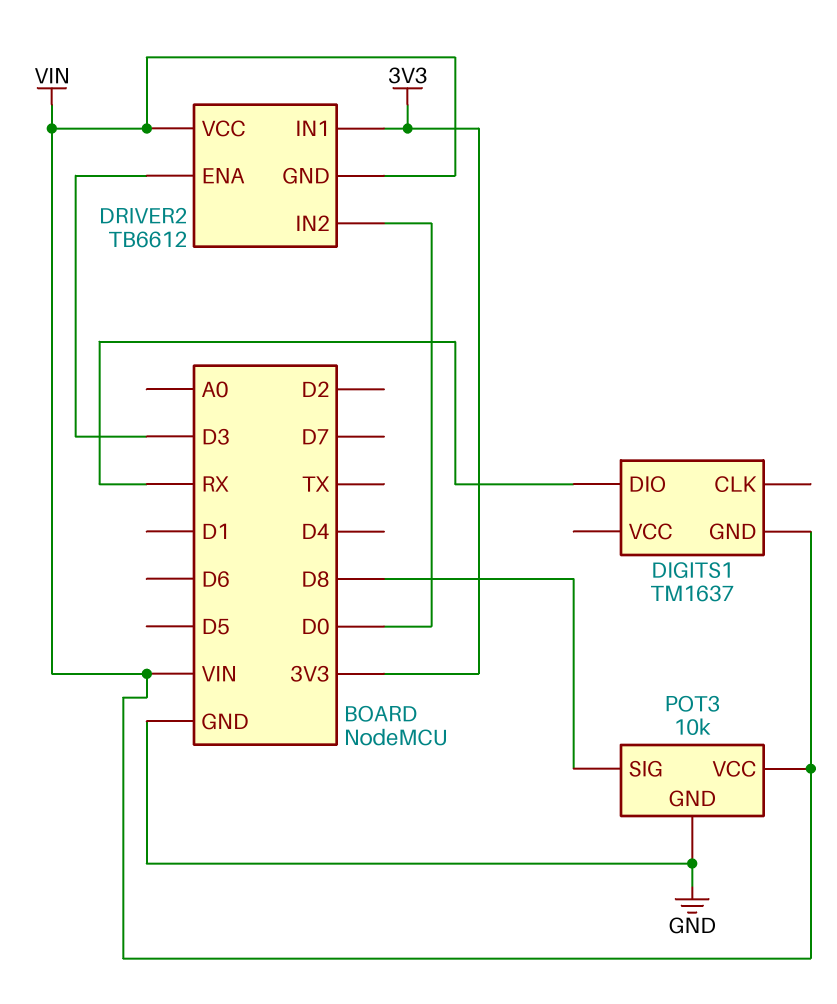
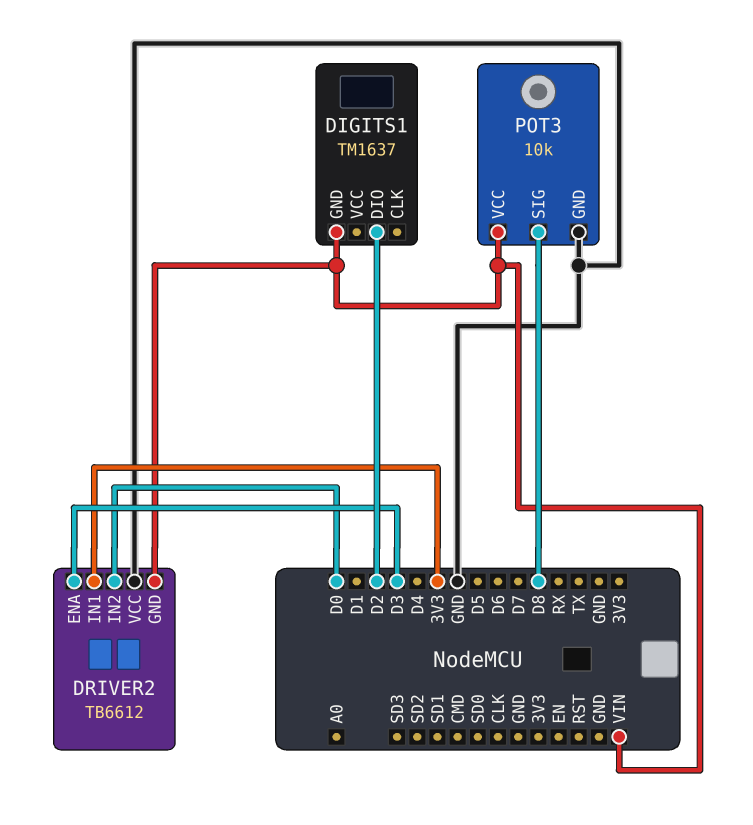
DIGITS1 pin DIO: RX -> D2
DRIVER2 pin VCC: VIN -> GND

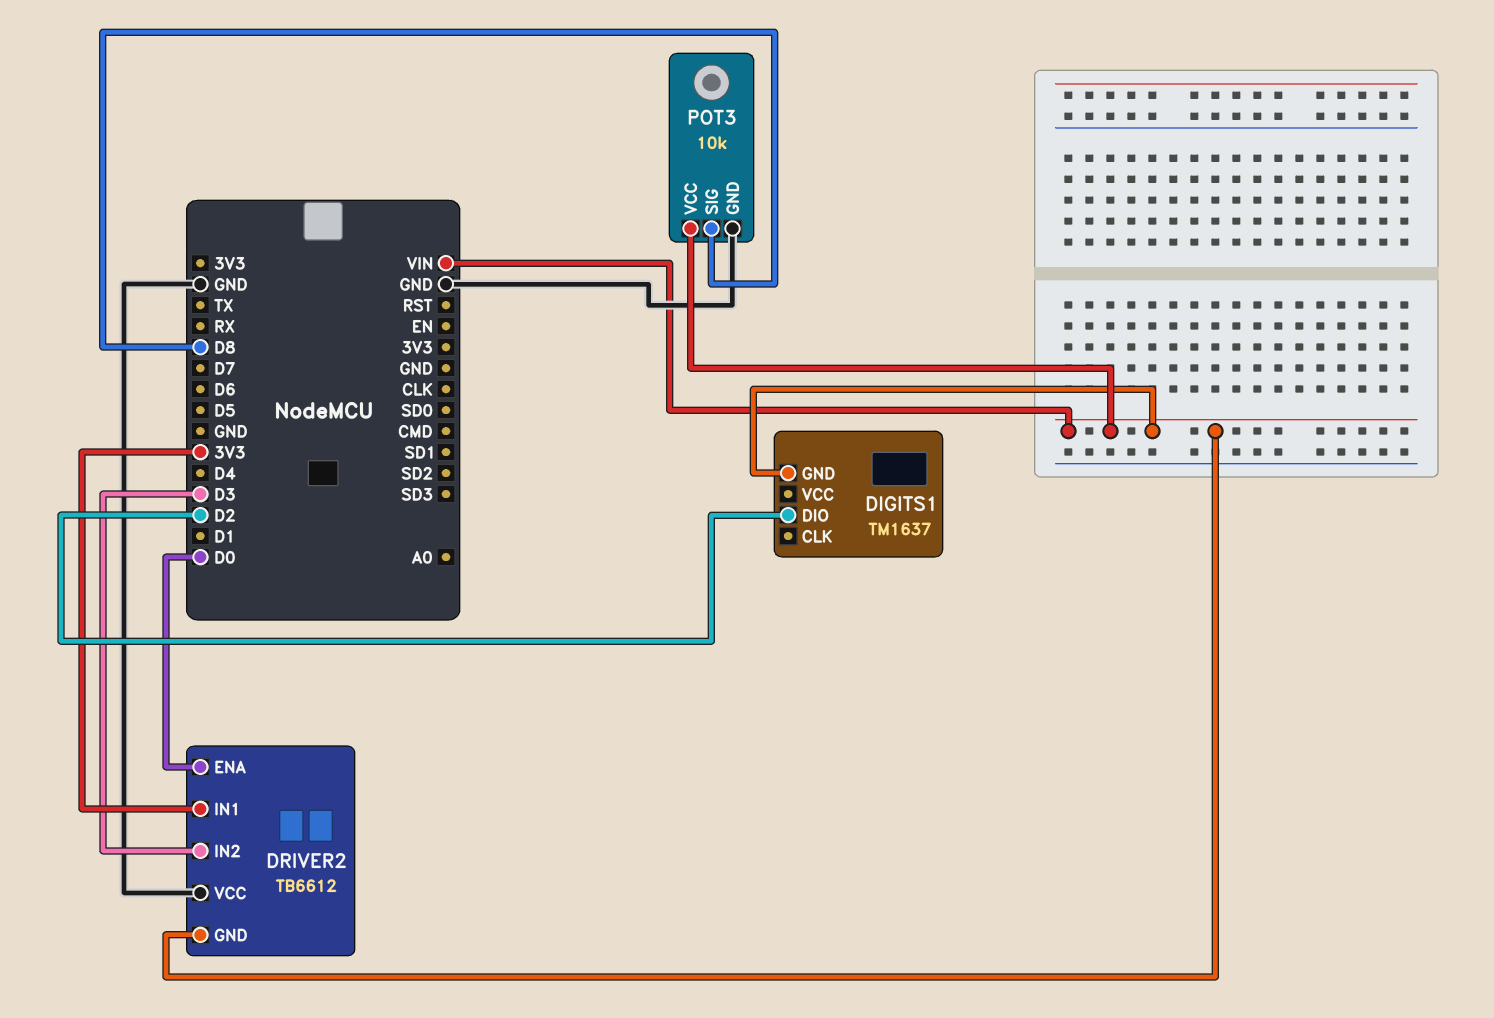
DRIVER2 pin ENA: D3 -> D0
DRIVER2 pin IN2: D0 -> D3

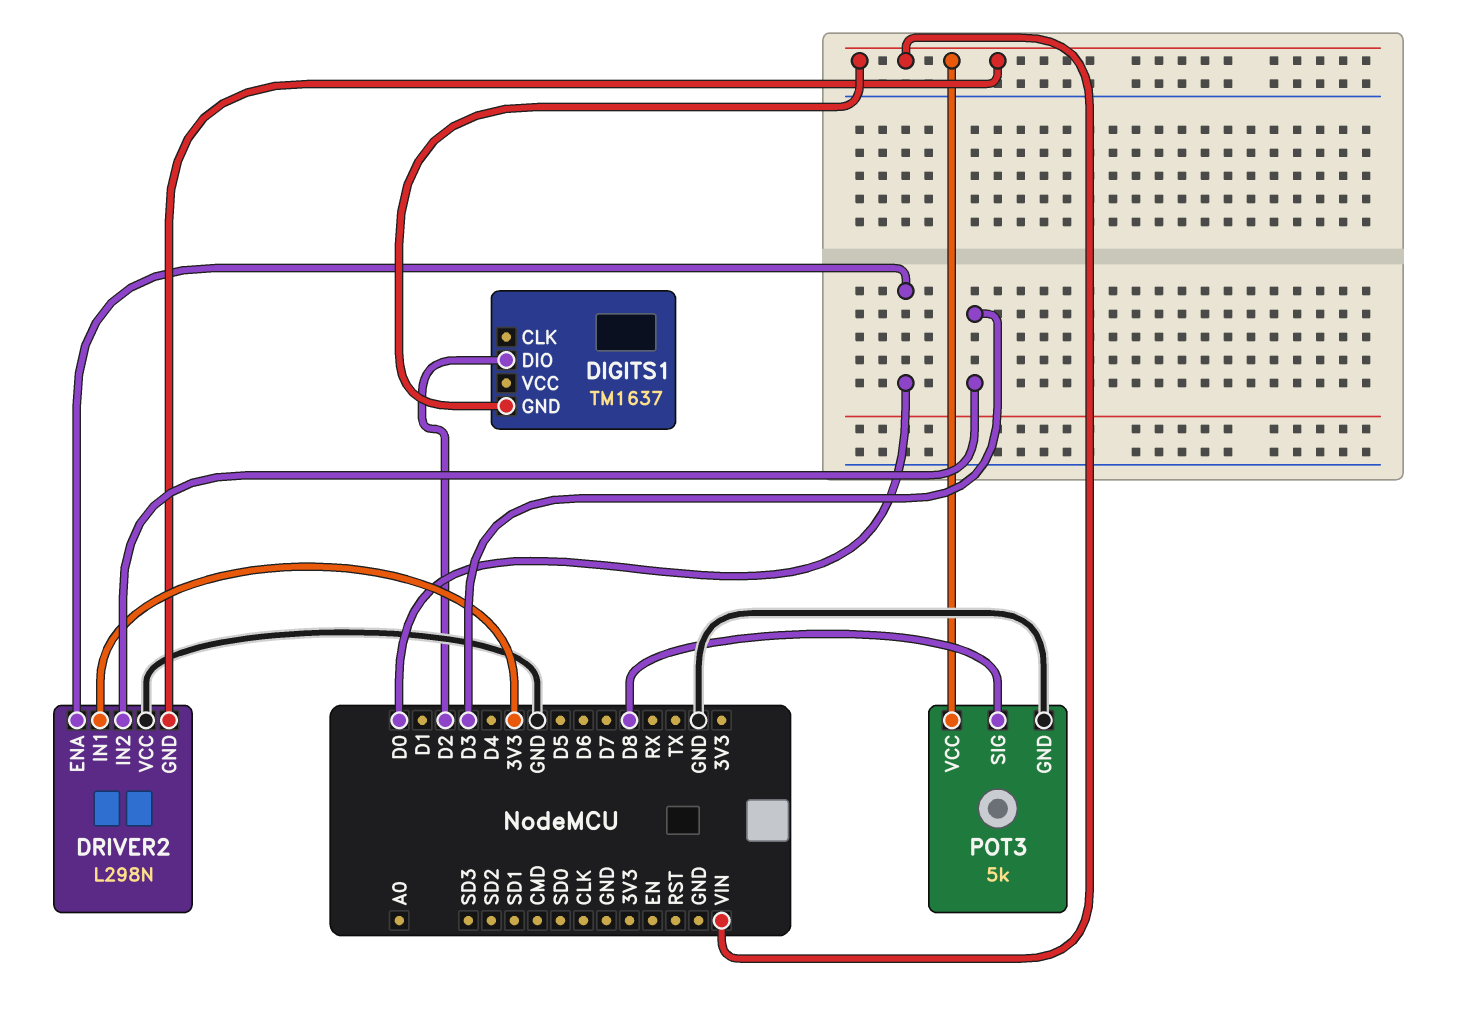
DRIVER2: TB6612 -> L298N
POT3: 10k -> 5k

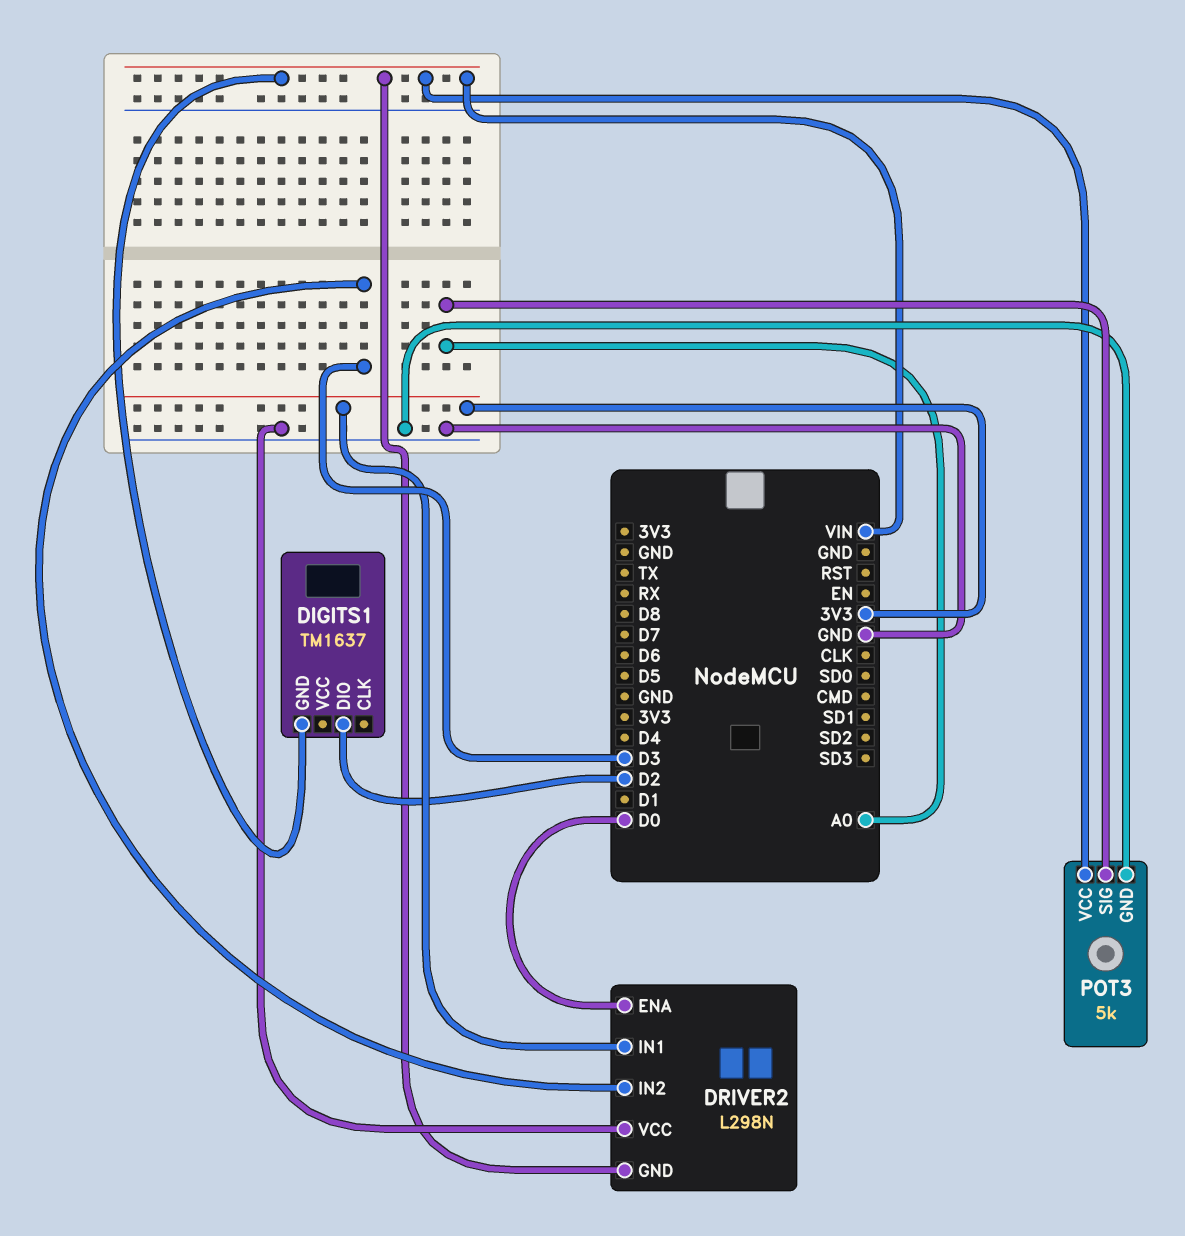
POT3 pin SIG: D8 -> A0

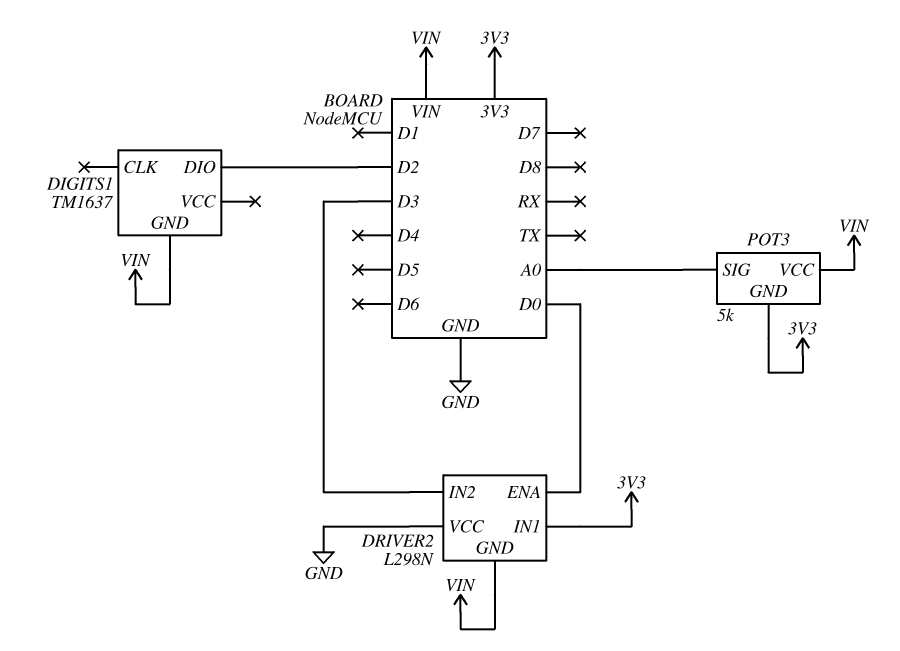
POT3 pin GND: GND -> 3V3

